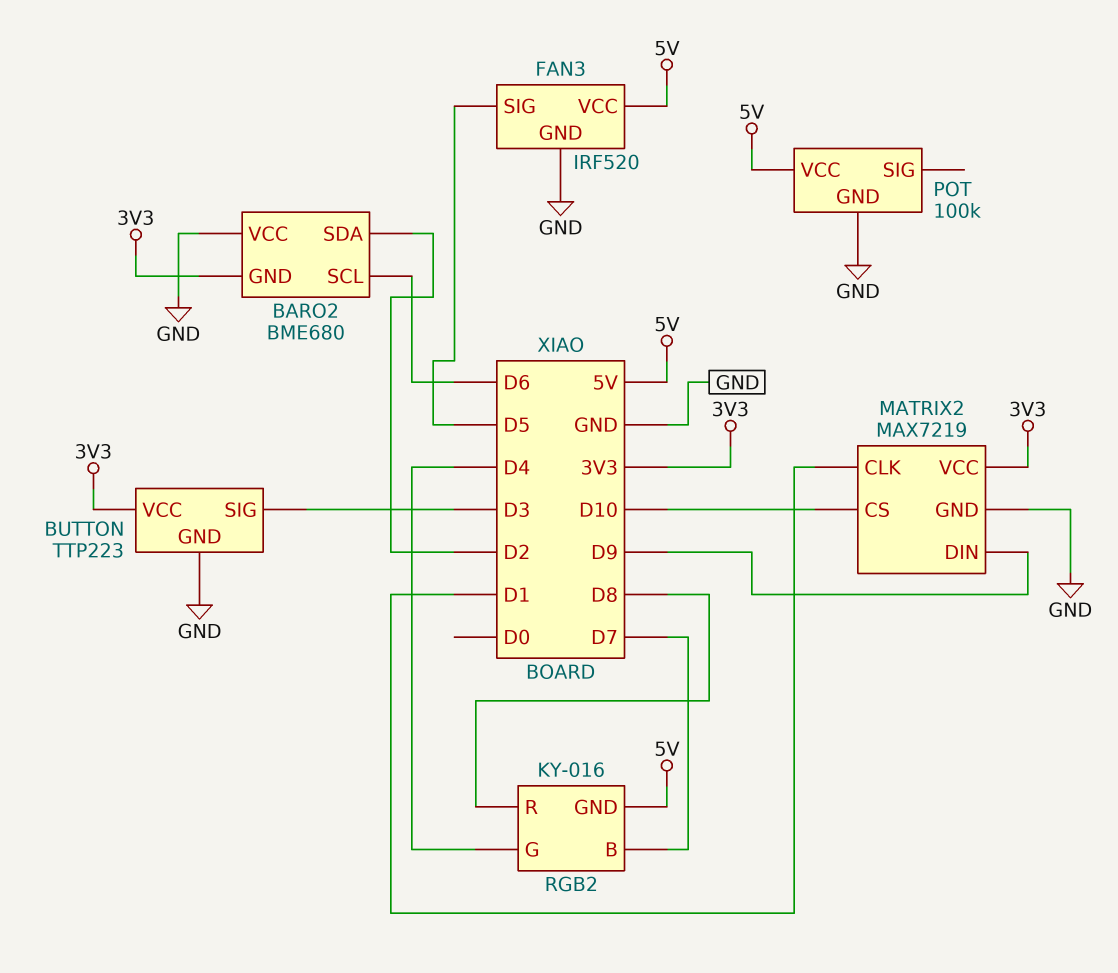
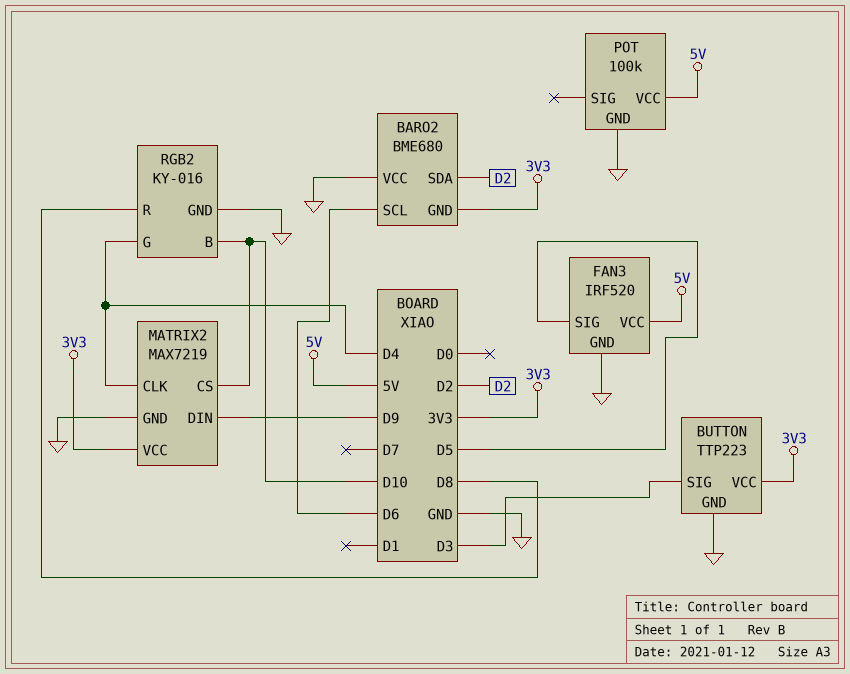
MATRIX2 pin CLK: D1 -> D4
RGB2 pin B: D7 -> D10
RGB2 pin GND: 5V -> GND

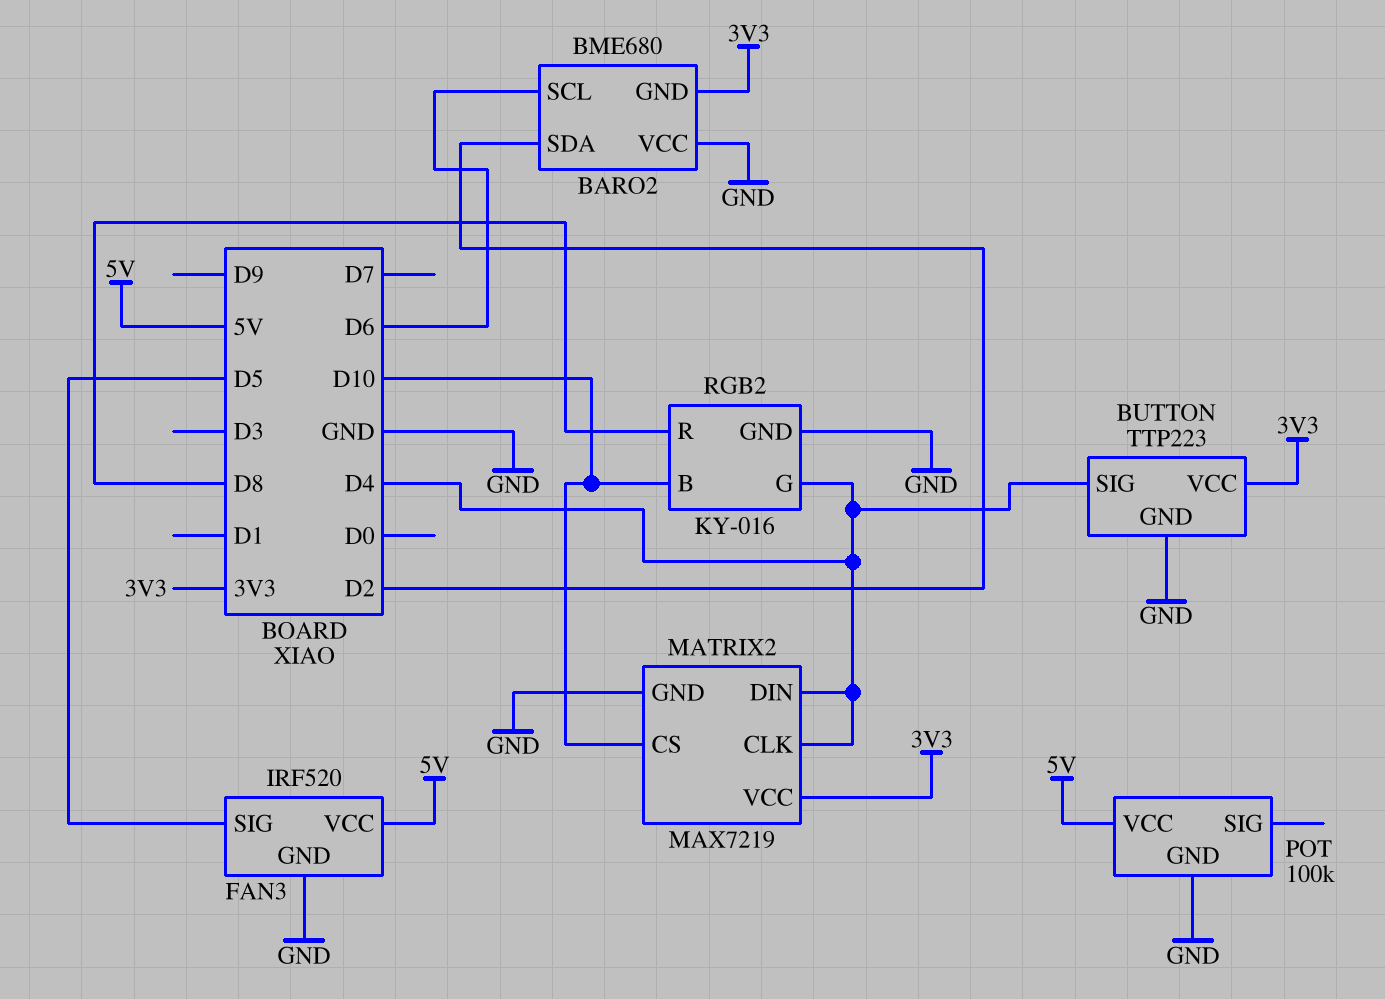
BUTTON pin SIG: D3 -> D4
MATRIX2 pin DIN: D9 -> D4

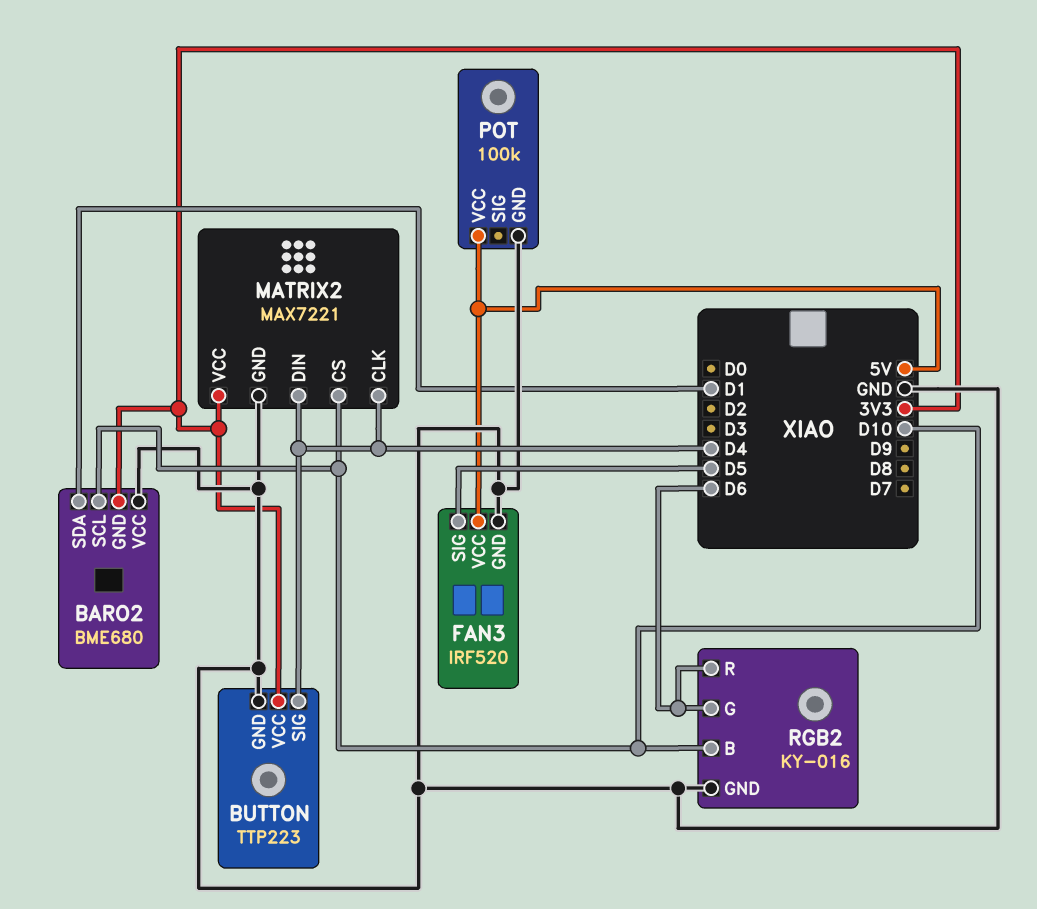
BARO2 pin SCL: D6 -> D10
BARO2 pin SDA: D2 -> D1
MATRIX2: MAX7219 -> MAX7221
RGB2 pin G: D4 -> D6
RGB2 pin R: D8 -> D6

